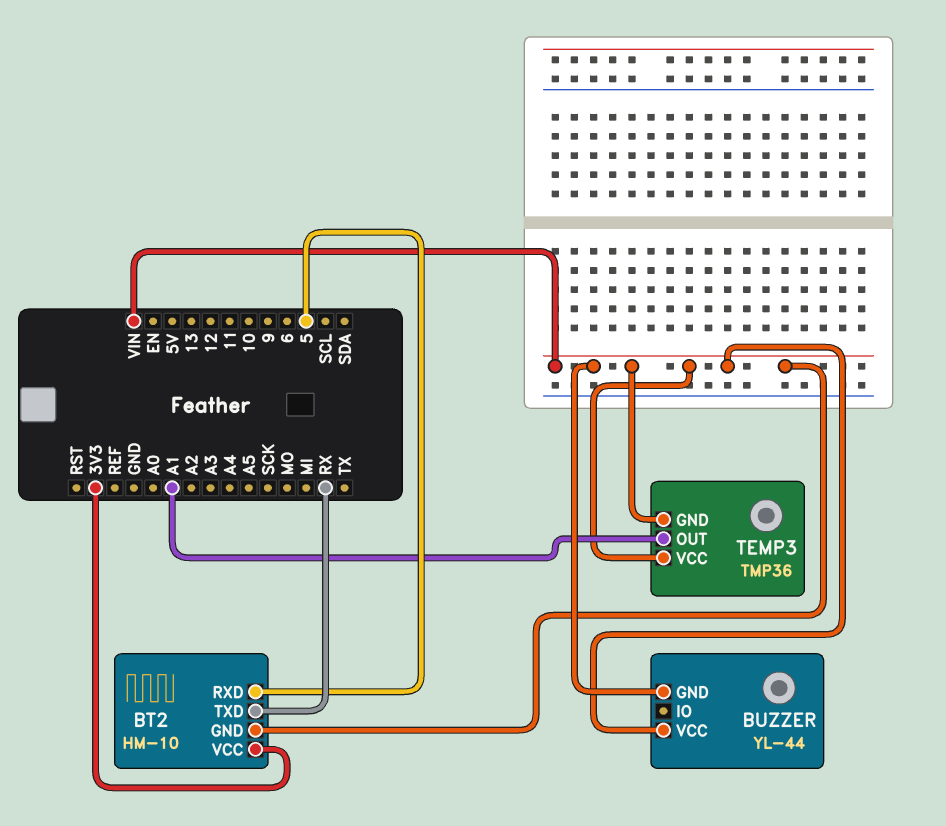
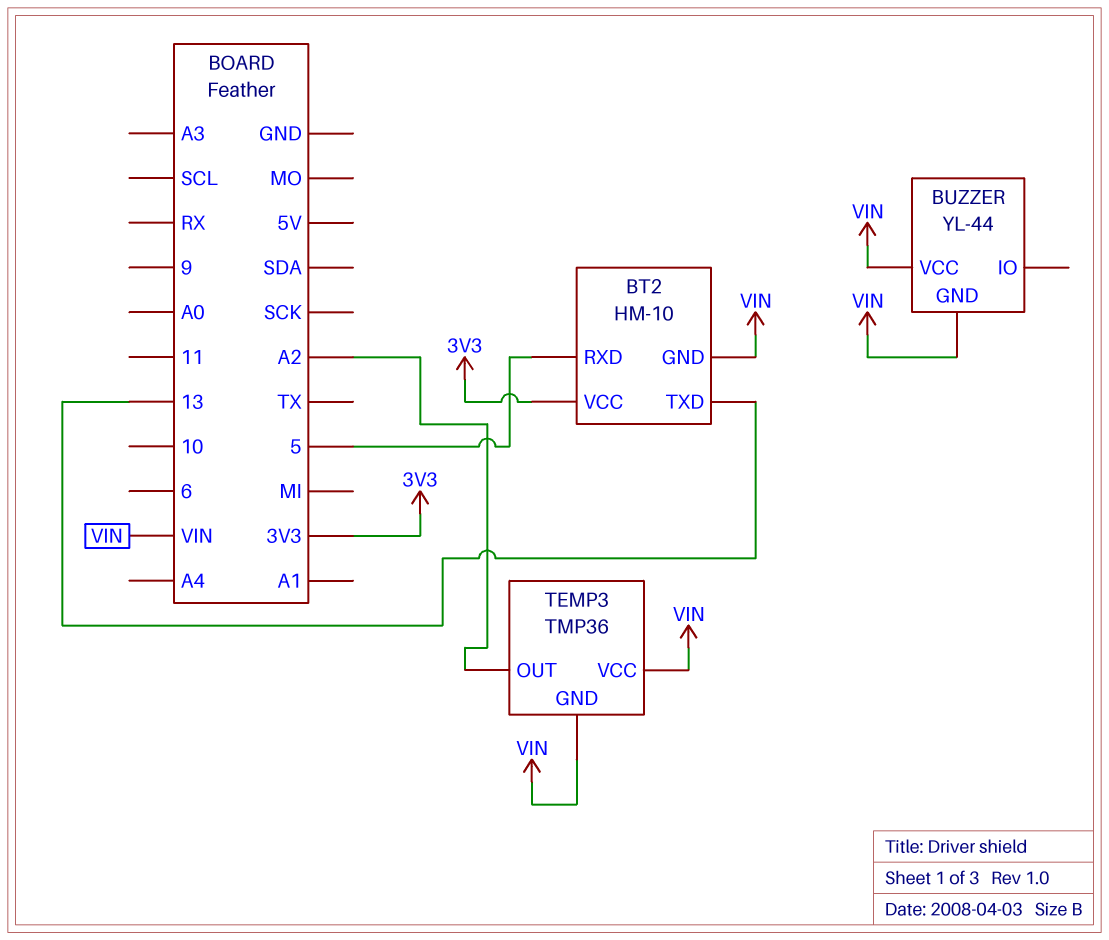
BT2 pin TXD: RX -> 13
TEMP3 pin OUT: A1 -> A2

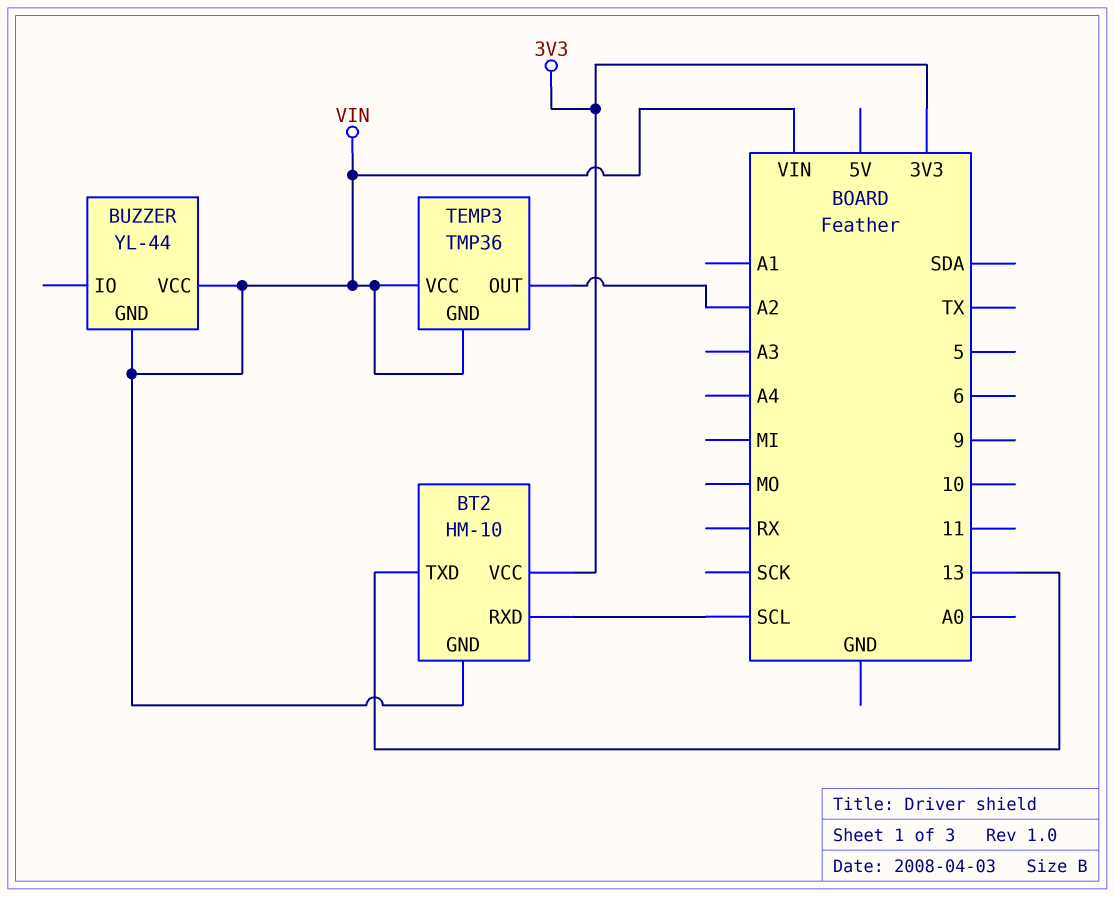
BT2 pin RXD: 5 -> SCL

